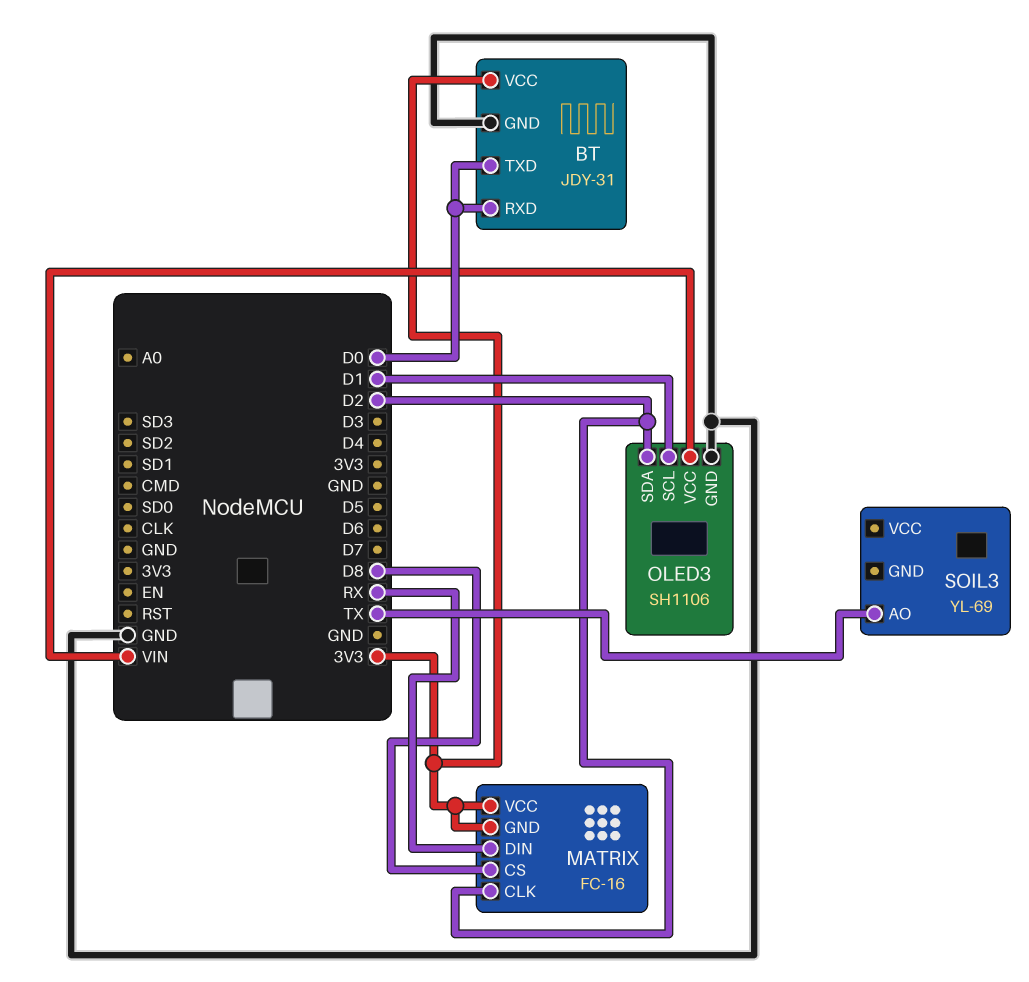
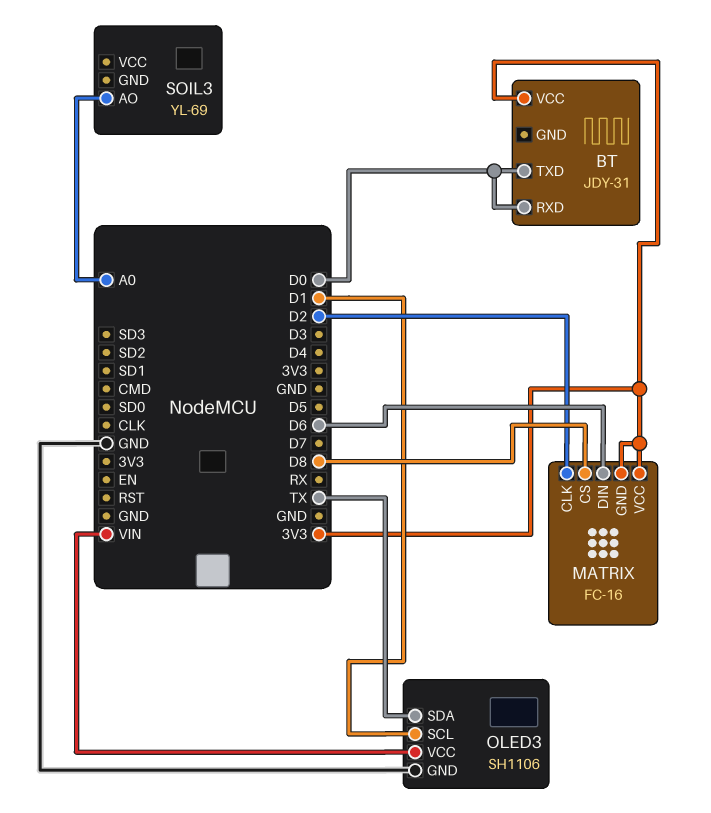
BT pin GND: GND -> none
MATRIX pin DIN: RX -> D6
OLED3 pin SDA: D2 -> TX
SOIL3 pin AO: TX -> A0

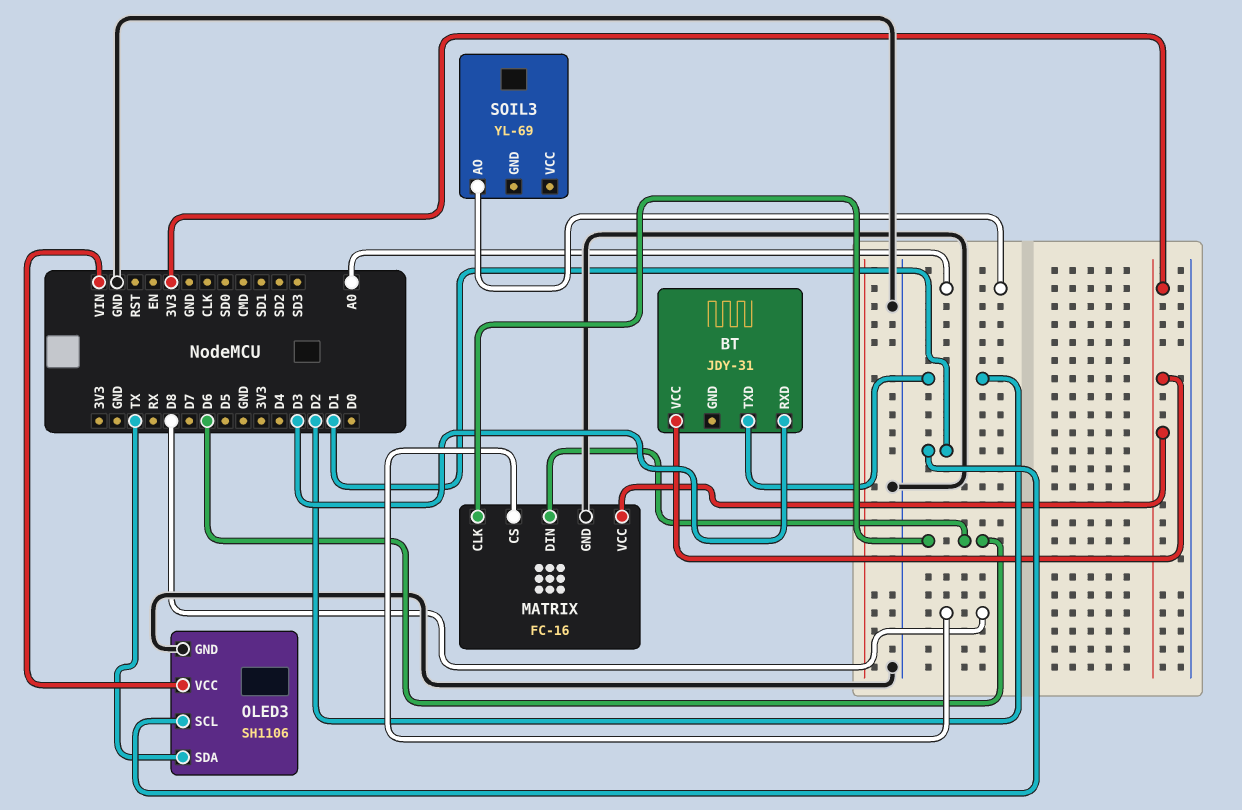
BT pin RXD: D0 -> D3
BT pin TXD: D0 -> D2
MATRIX pin CLK: D2 -> D6
MATRIX pin GND: 3V3 -> GND

